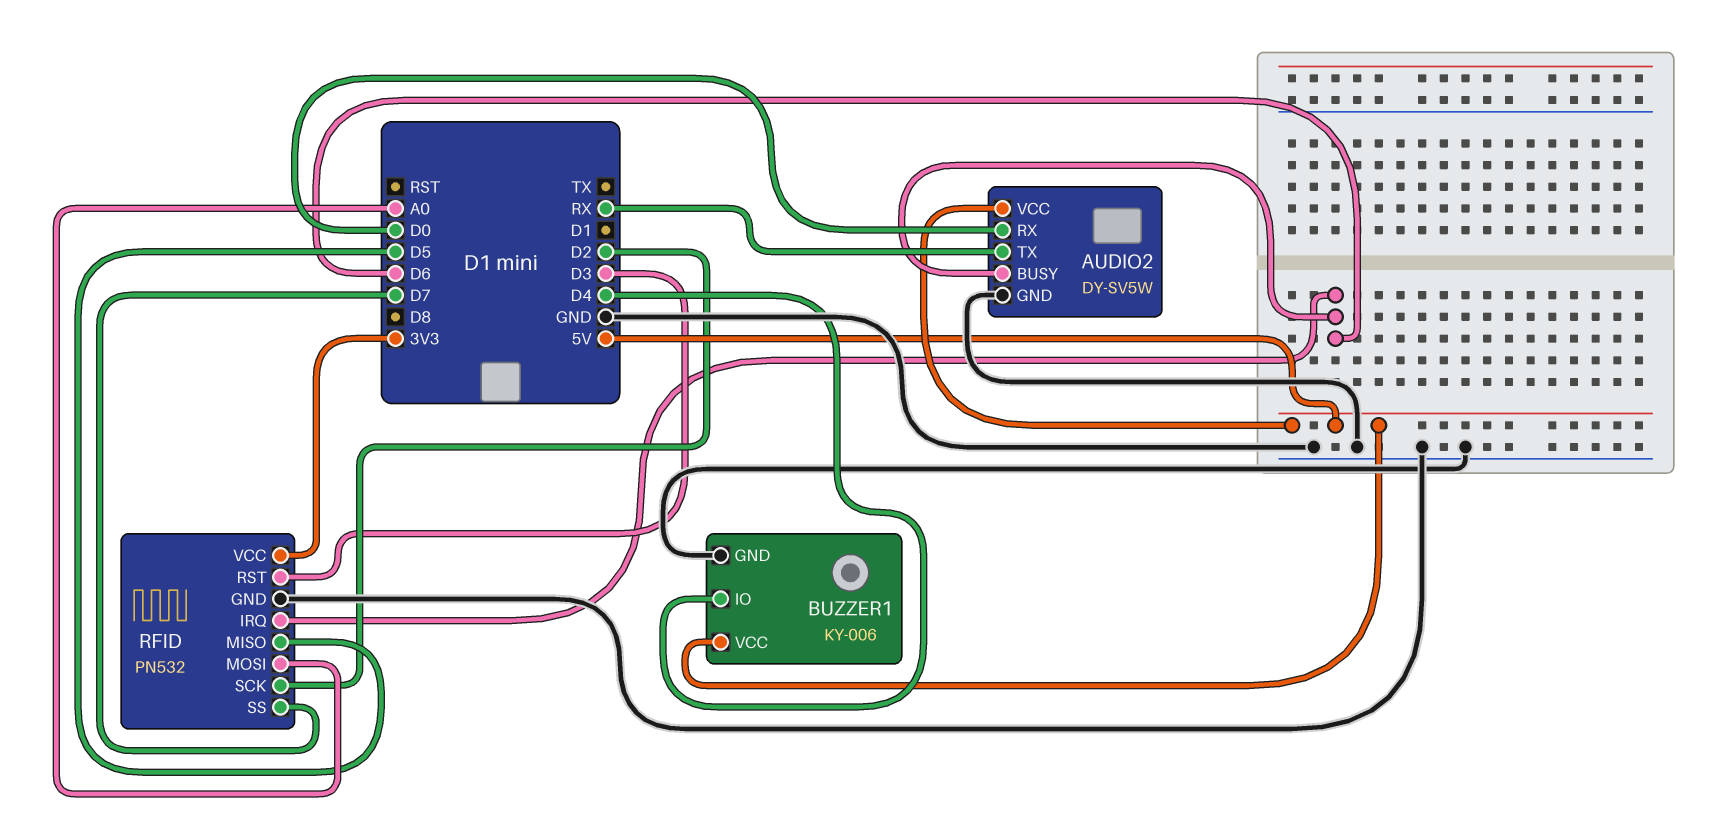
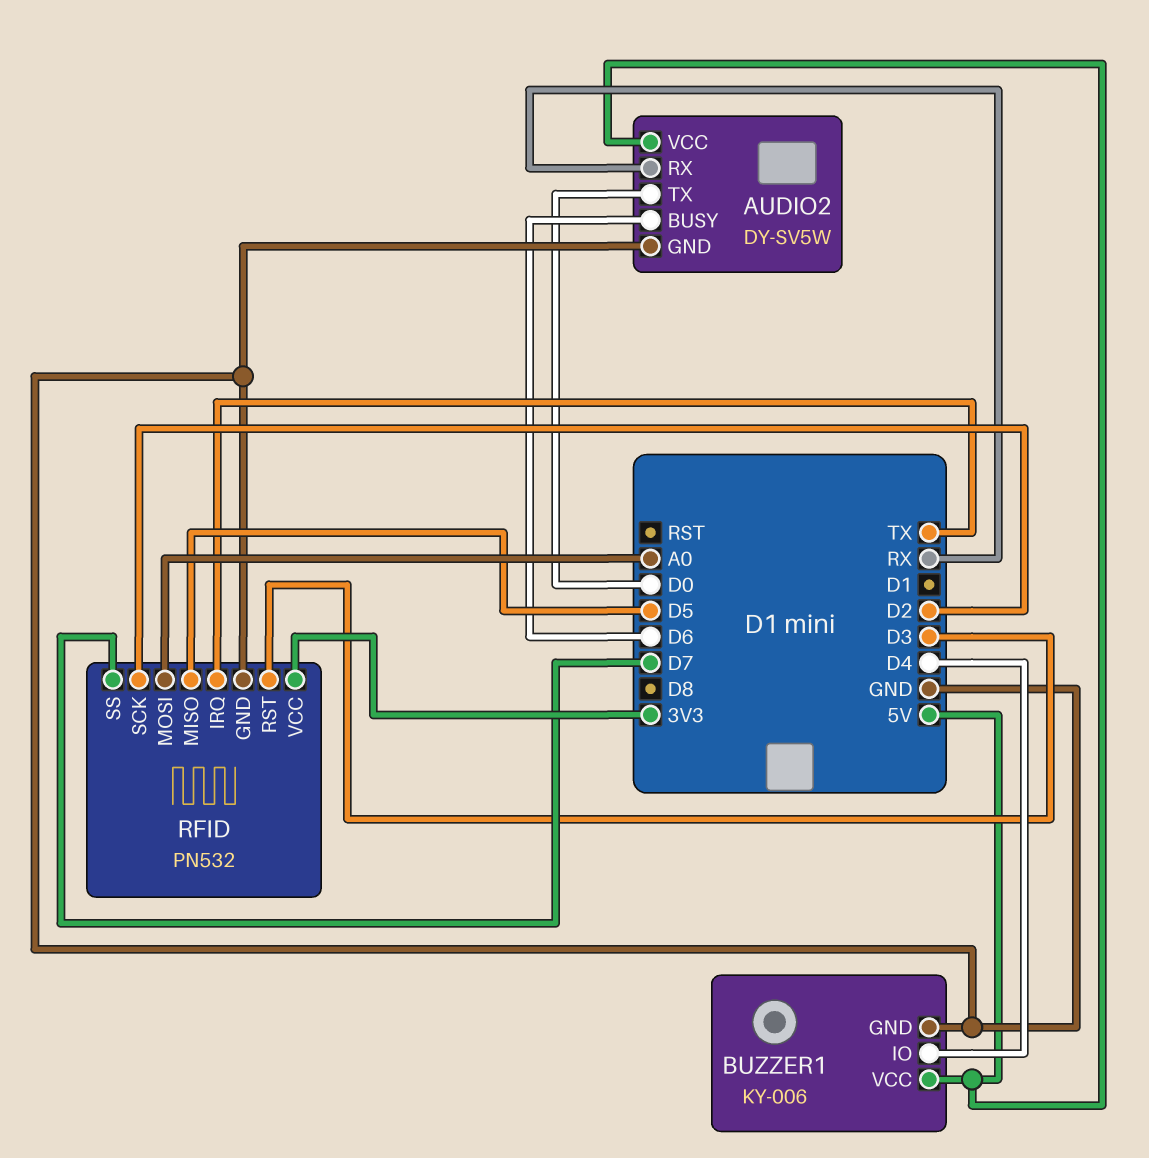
AUDIO2 pin RX: D0 -> RX
AUDIO2 pin TX: RX -> D0
RFID pin IRQ: D6 -> TX

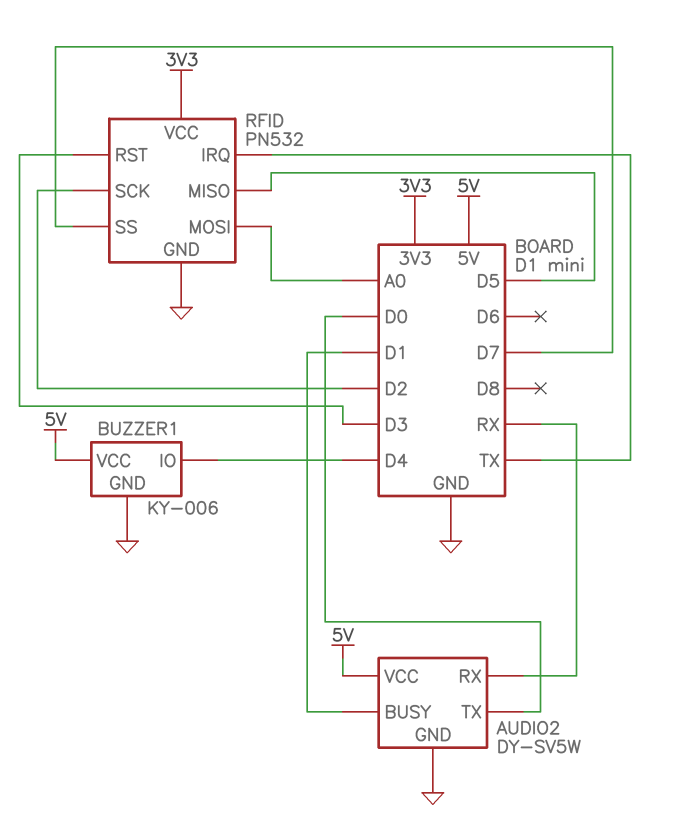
AUDIO2 pin BUSY: D6 -> D1

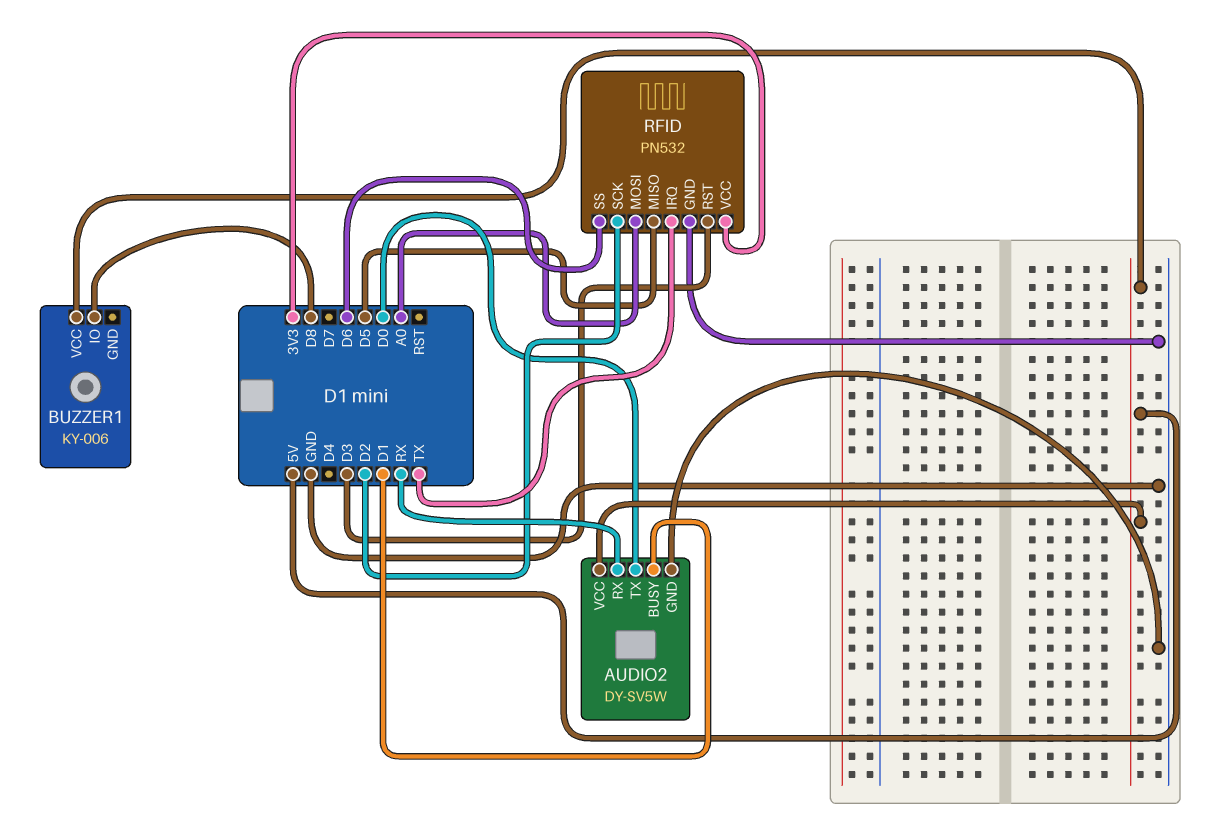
BUZZER1 pin GND: GND -> none
BUZZER1 pin IO: D4 -> D8
RFID pin SS: D7 -> D6

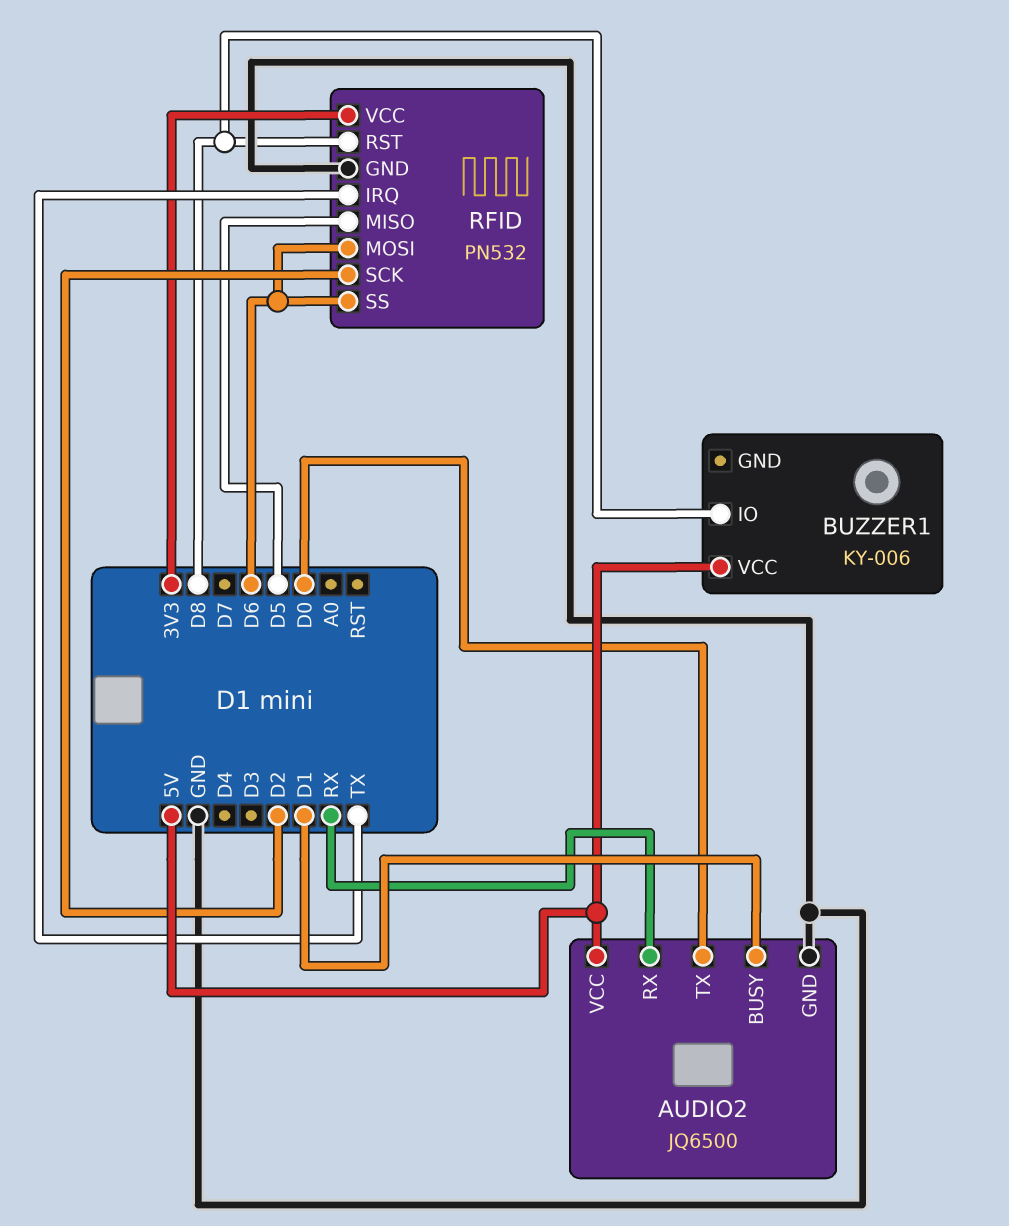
AUDIO2: DY-SV5W -> JQ6500
RFID pin MOSI: A0 -> D6
RFID pin RST: D3 -> D8

